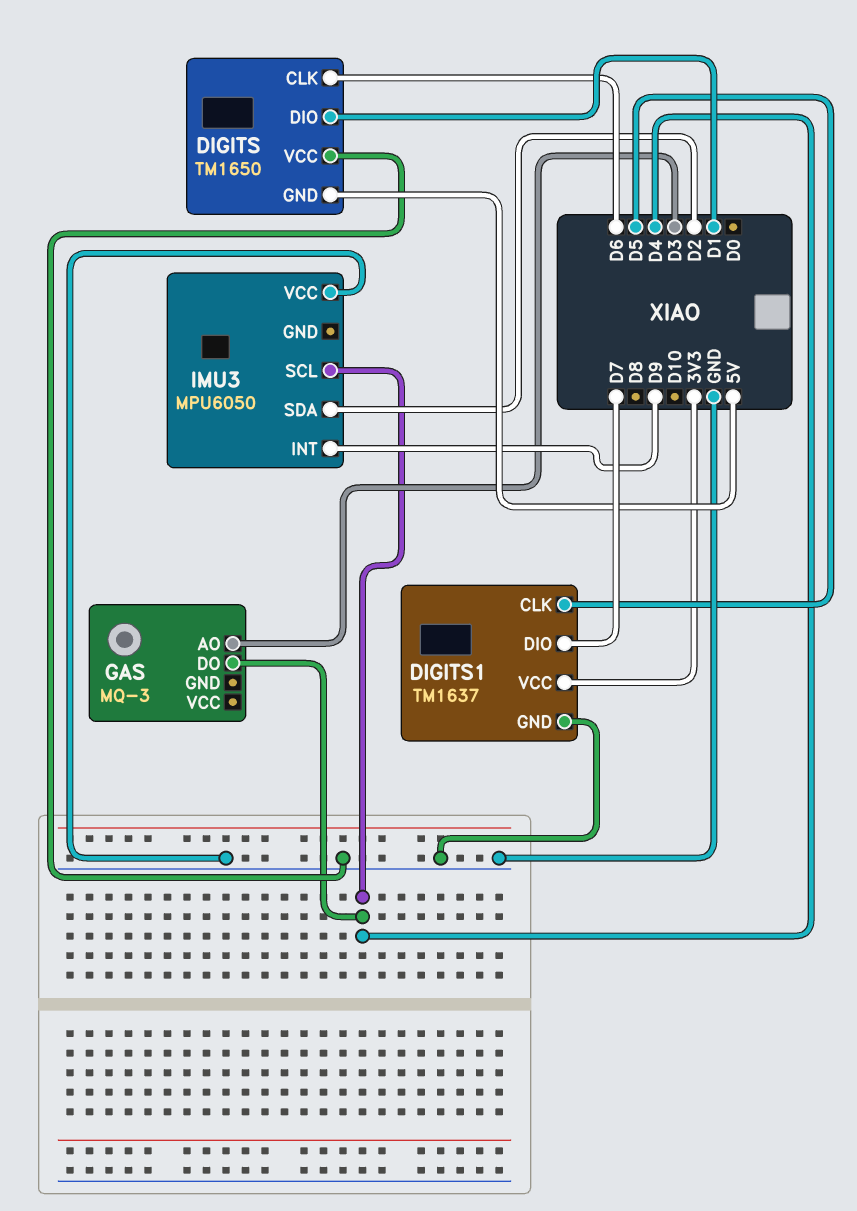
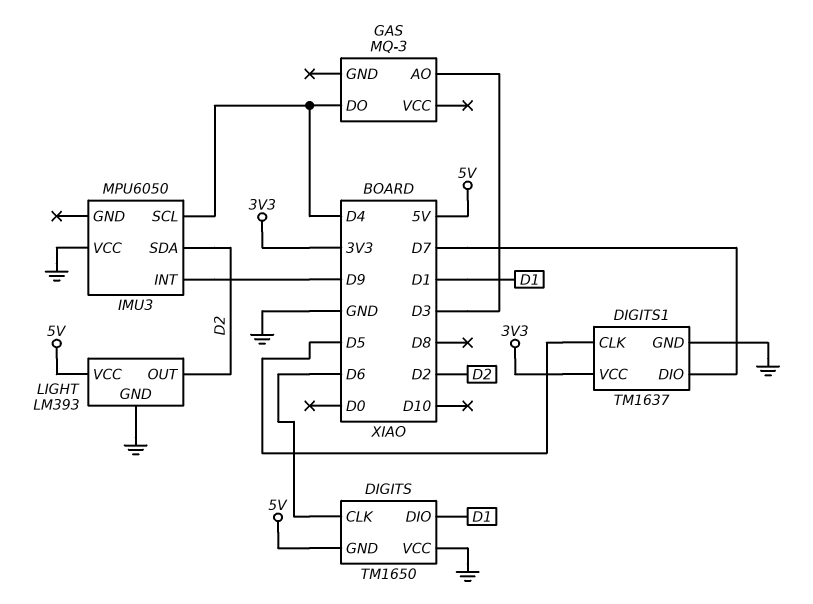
LIGHT: none -> LM393
LIGHT pin GND: none -> GND
LIGHT pin OUT: none -> D2
LIGHT pin VCC: none -> 5V

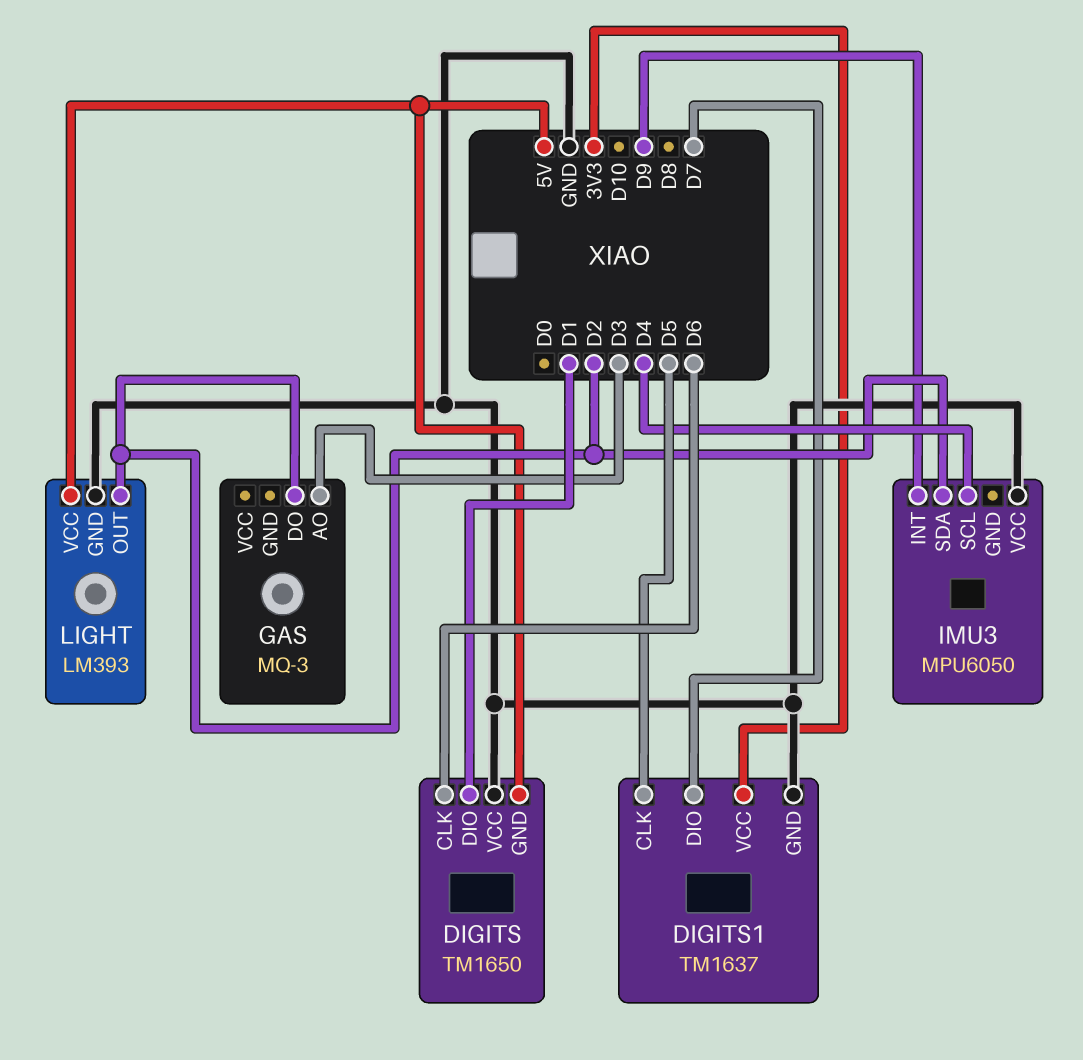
GAS pin DO: D4 -> D2

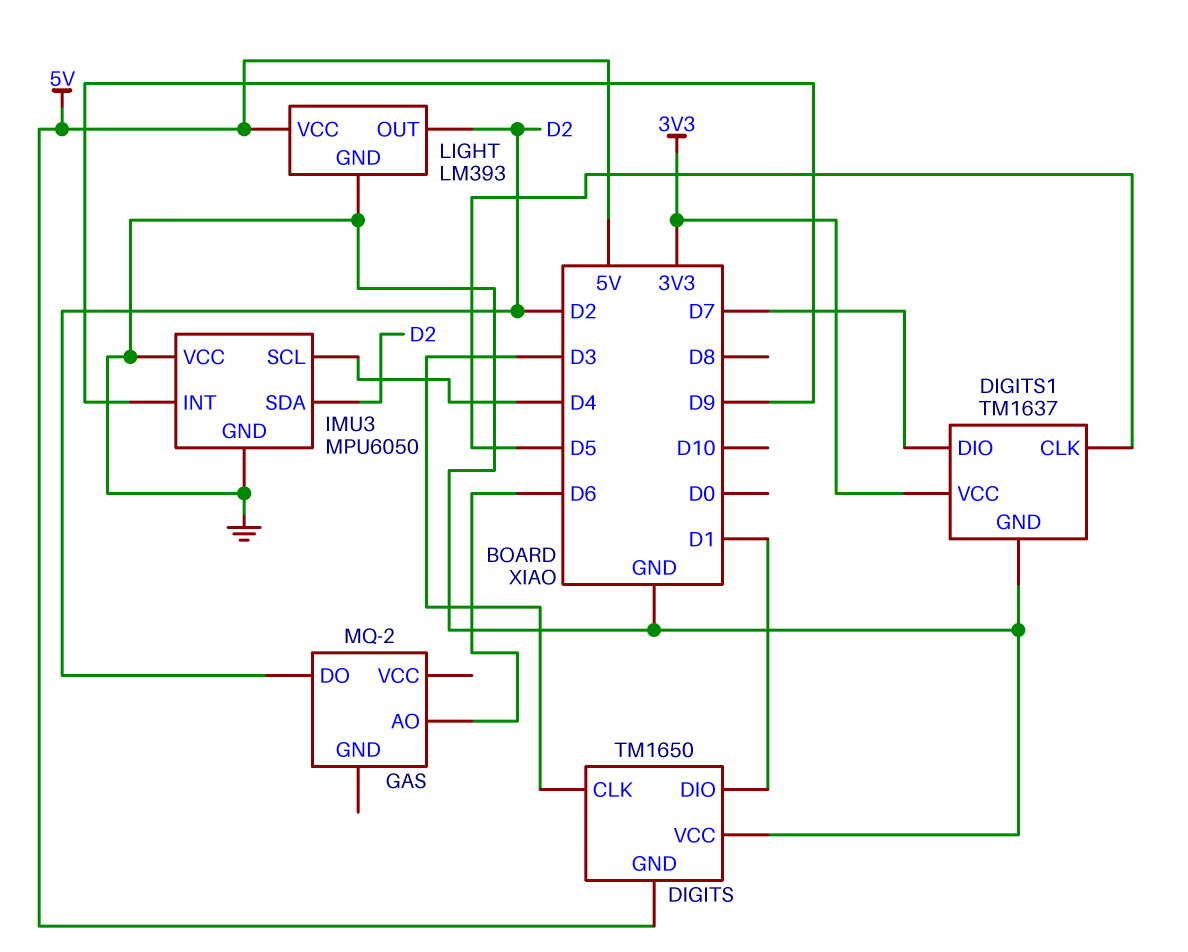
DIGITS pin CLK: D6 -> D3
GAS: MQ-3 -> MQ-2
GAS pin AO: D3 -> D6
IMU3 pin GND: none -> GND

